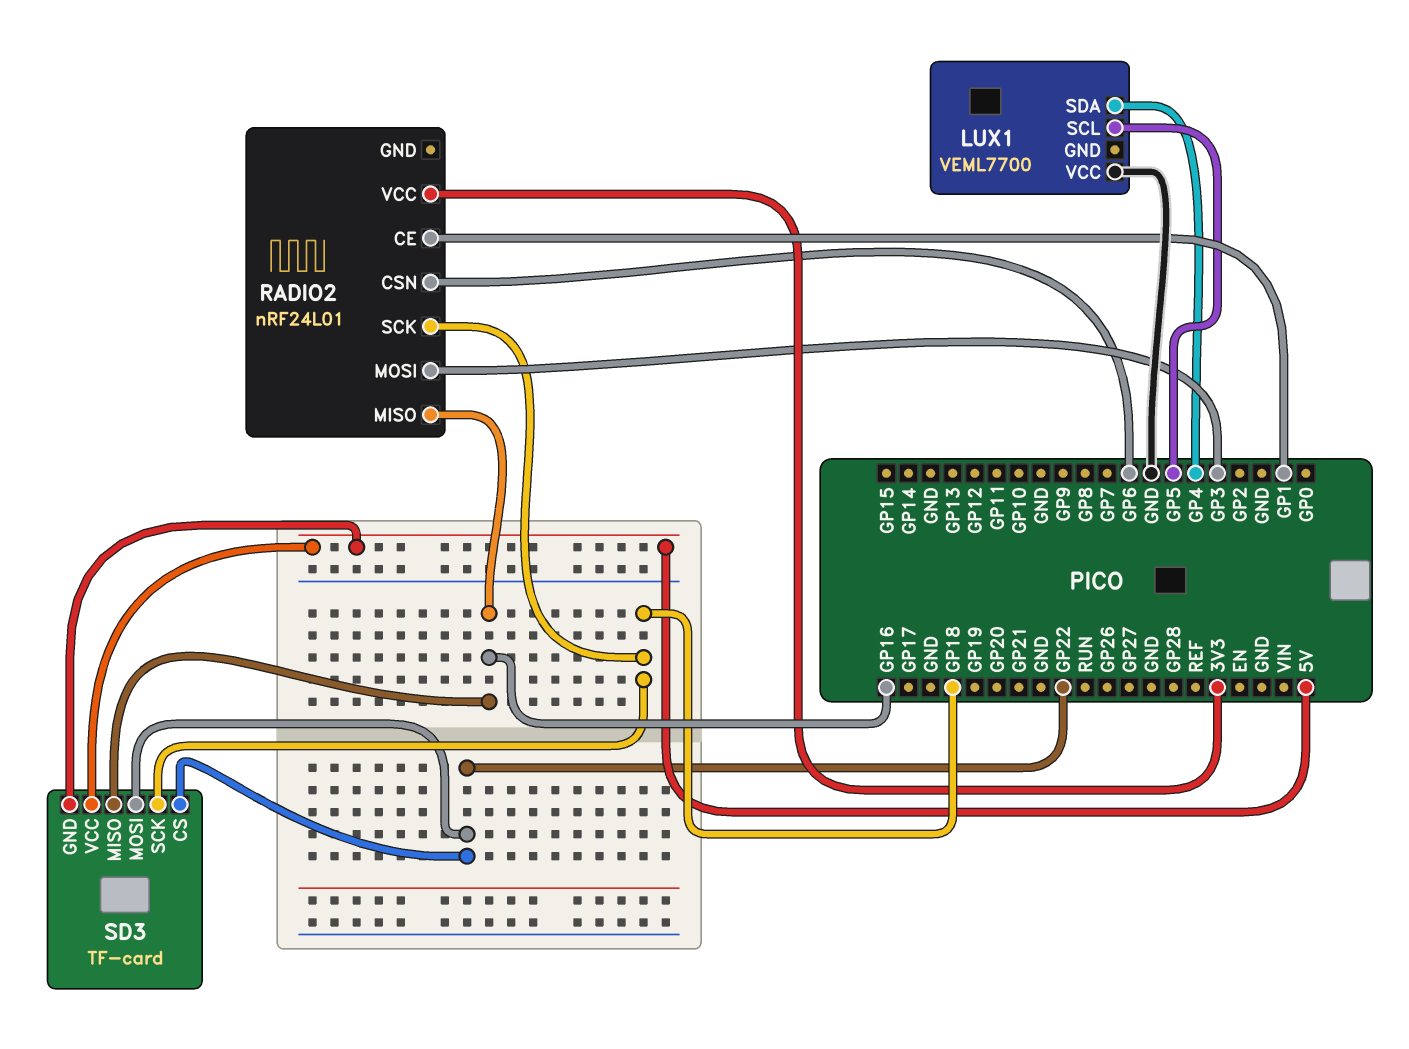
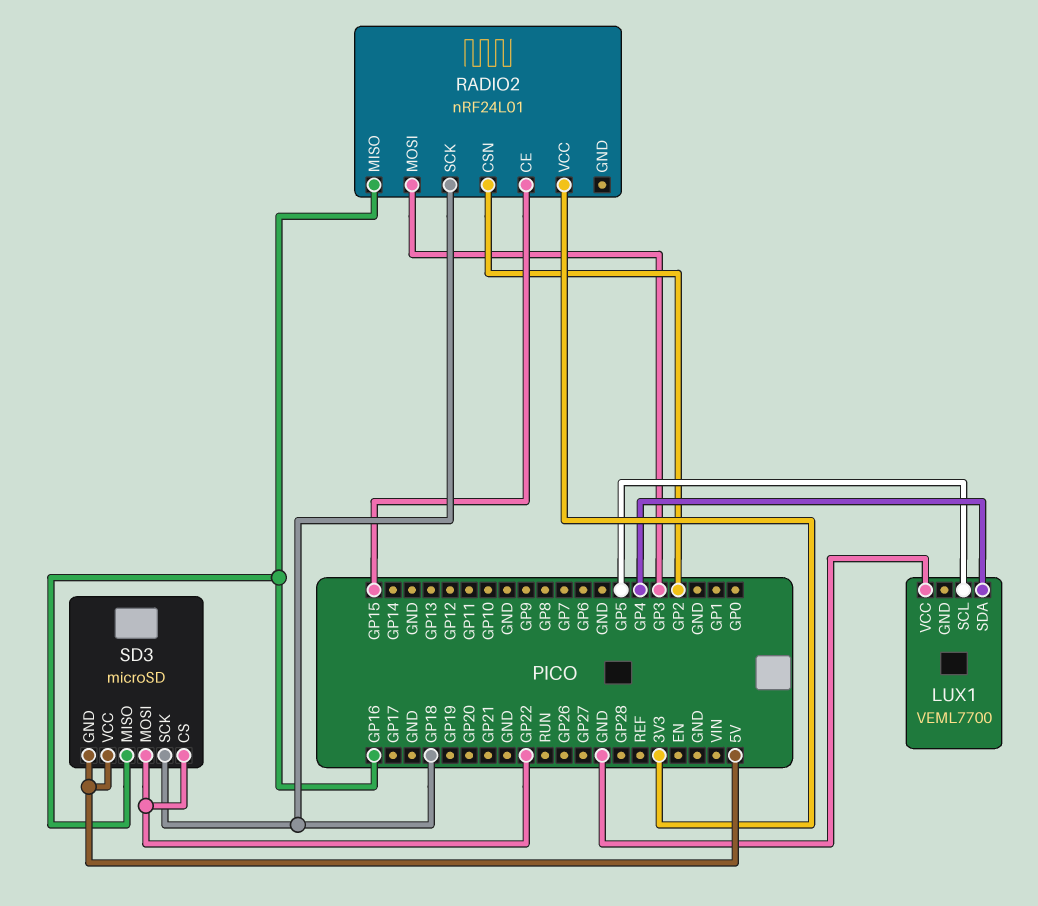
RADIO2 pin CE: GP1 -> GP15
RADIO2 pin CSN: GP6 -> GP2
SD3: TF-card -> microSD

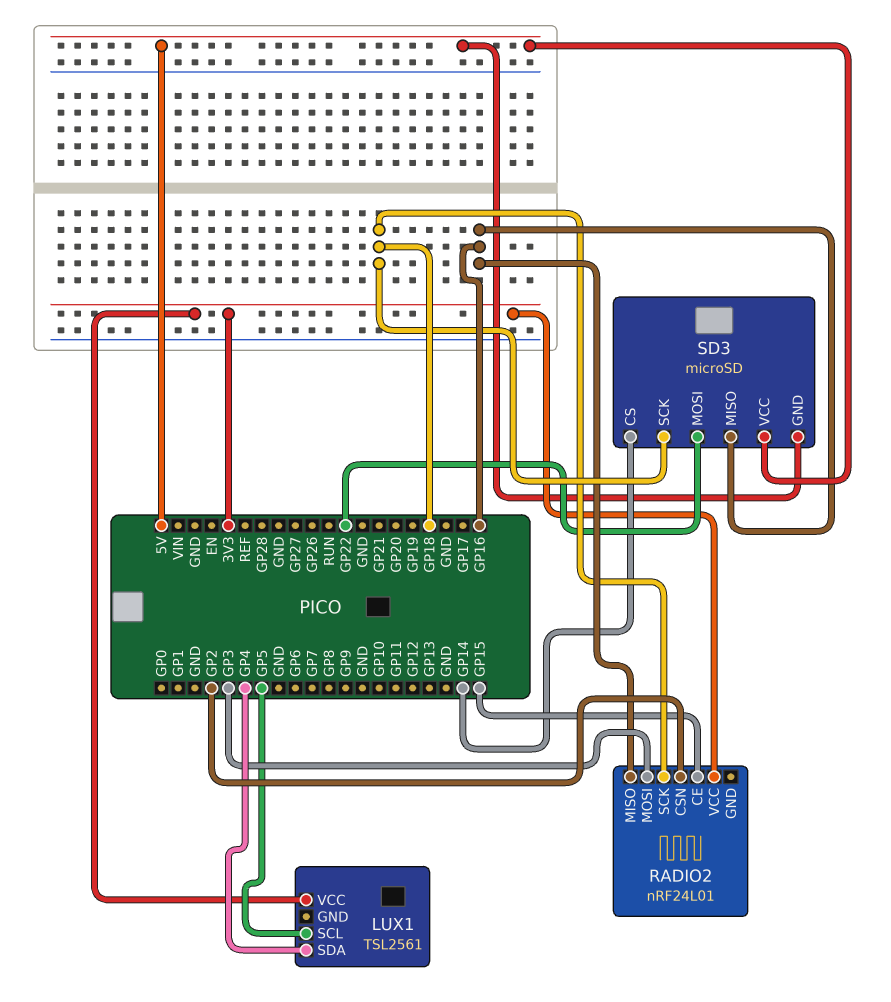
LUX1: VEML7700 -> TSL2561
LUX1 pin VCC: GND -> 3V3
SD3 pin CS: GP22 -> GP14

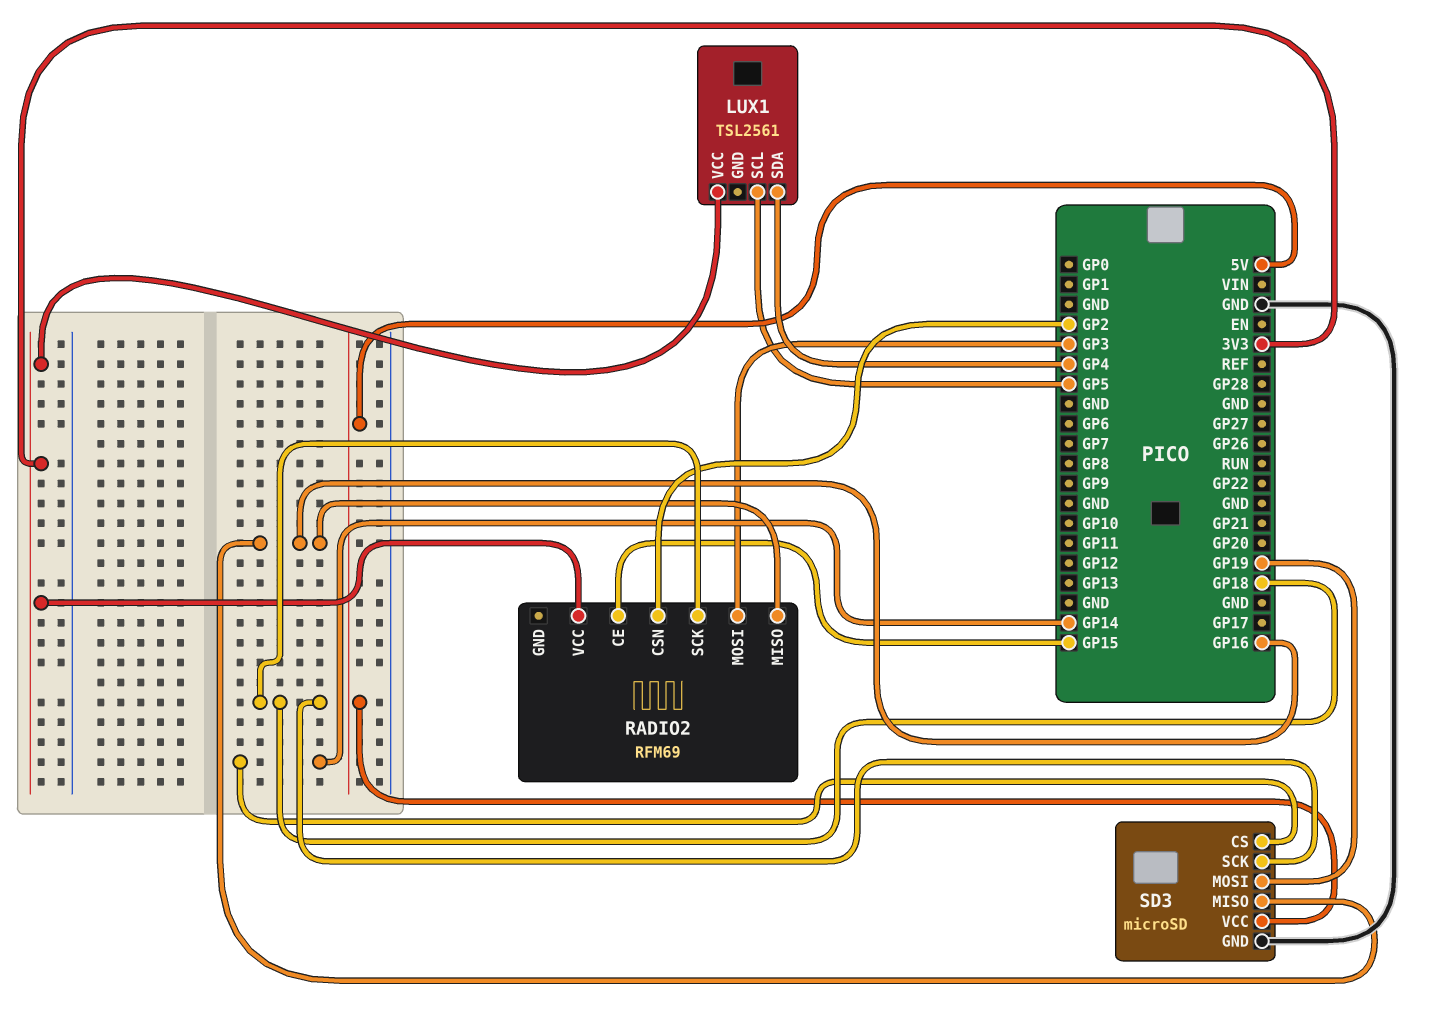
RADIO2: nRF24L01 -> RFM69
SD3 pin GND: 5V -> GND
SD3 pin MOSI: GP22 -> GP19

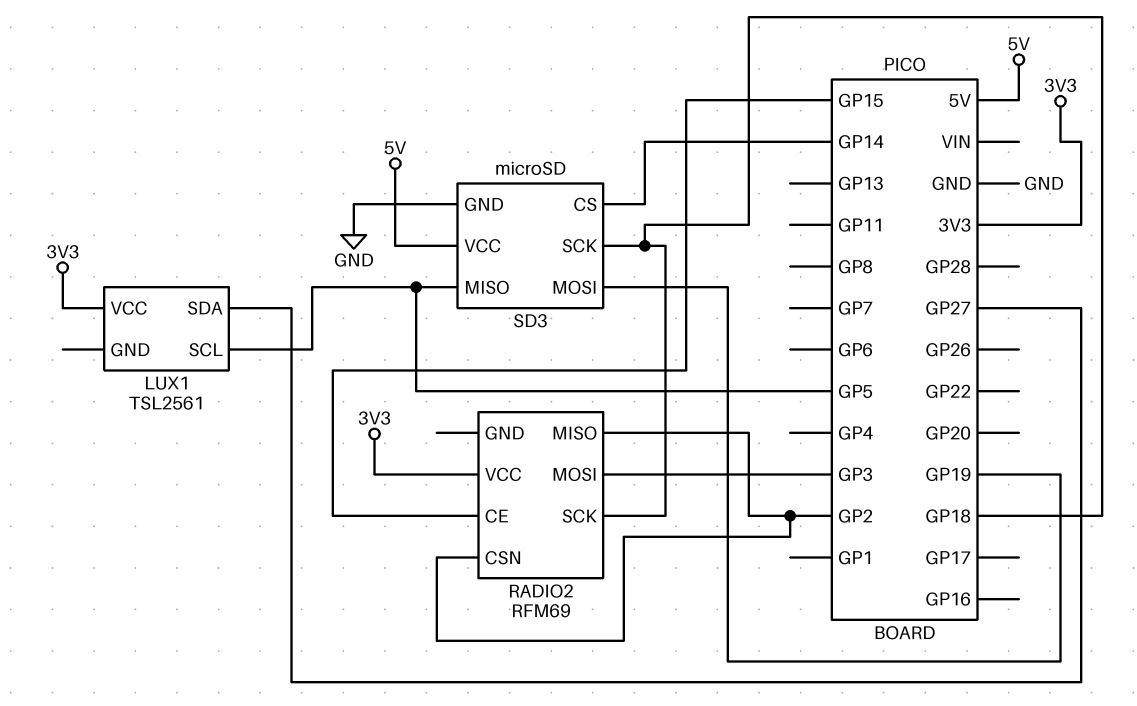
LUX1 pin SDA: GP4 -> GP27
RADIO2 pin MISO: GP16 -> GP2
SD3 pin MISO: GP16 -> GP5

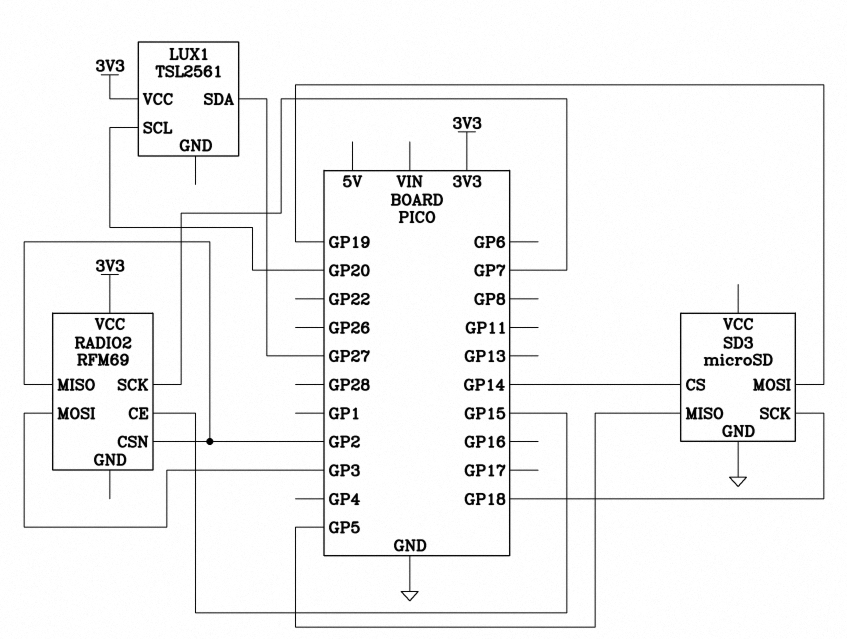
LUX1 pin SCL: GP5 -> GP20
RADIO2 pin SCK: GP18 -> GP7
SD3 pin VCC: 5V -> none

